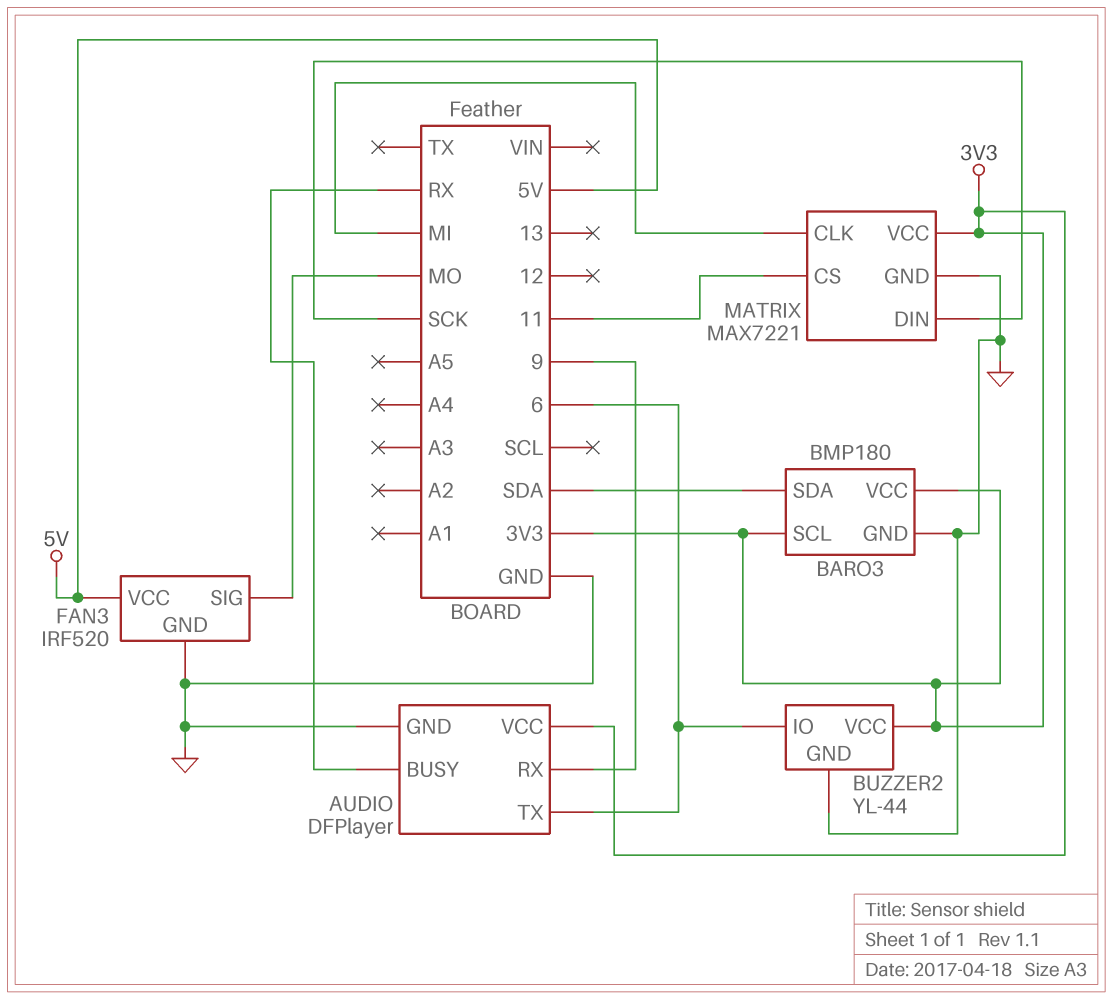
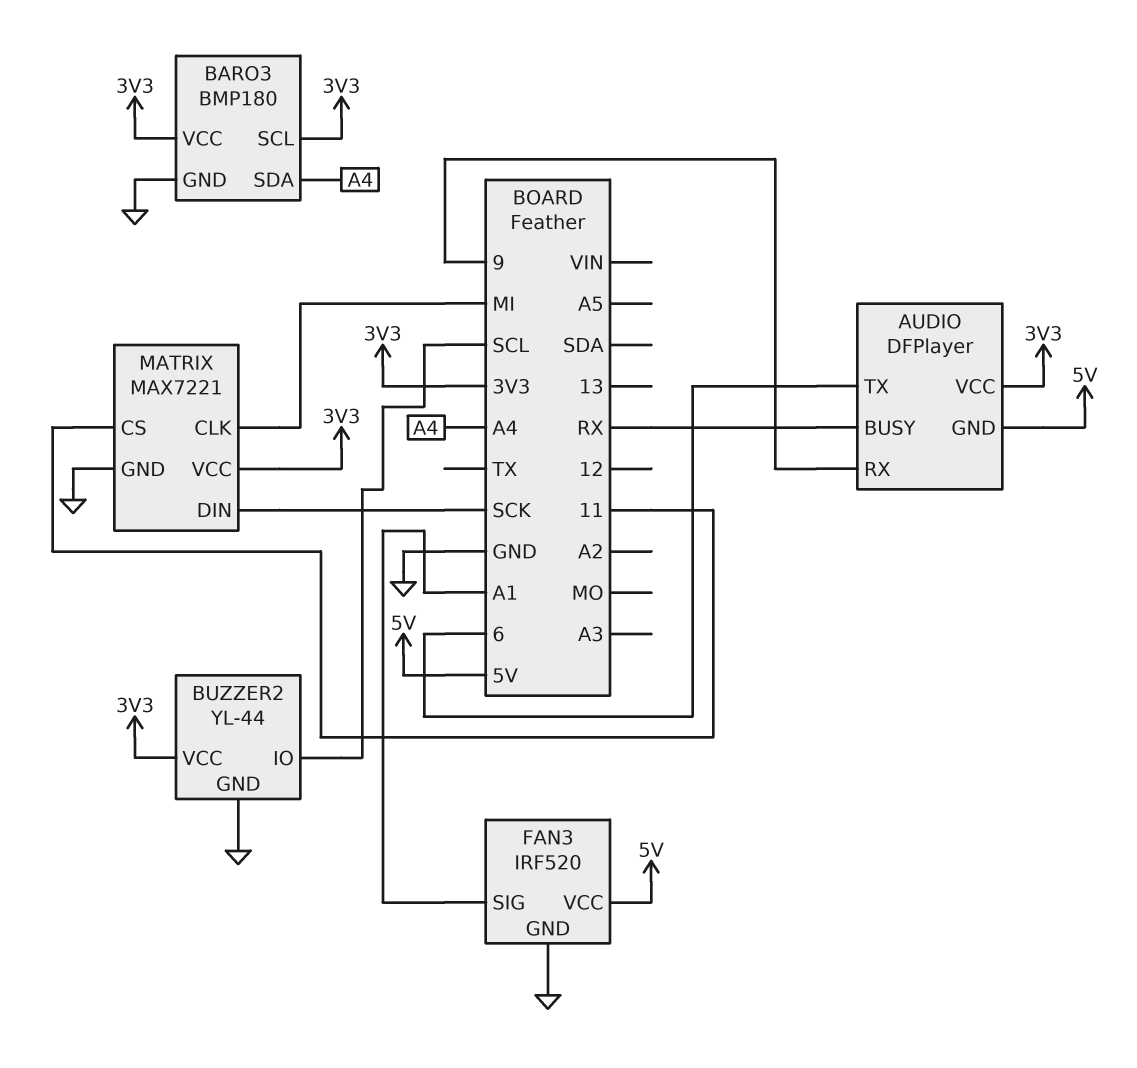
AUDIO pin GND: GND -> 5V
BARO3 pin SDA: SDA -> A4
BUZZER2 pin IO: 6 -> SCL
FAN3 pin SIG: MO -> A1

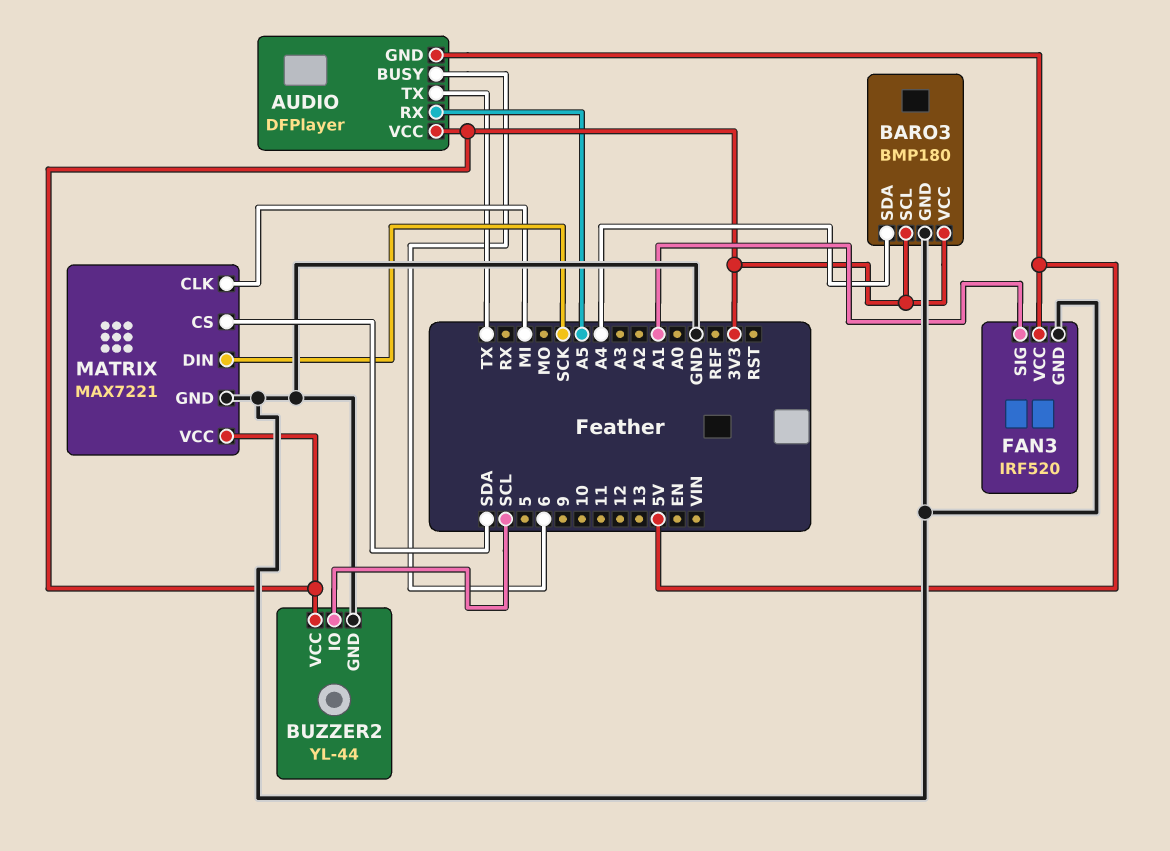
AUDIO pin BUSY: RX -> 6
AUDIO pin RX: 9 -> A5
AUDIO pin TX: 6 -> TX
MATRIX pin CS: 11 -> SDA

